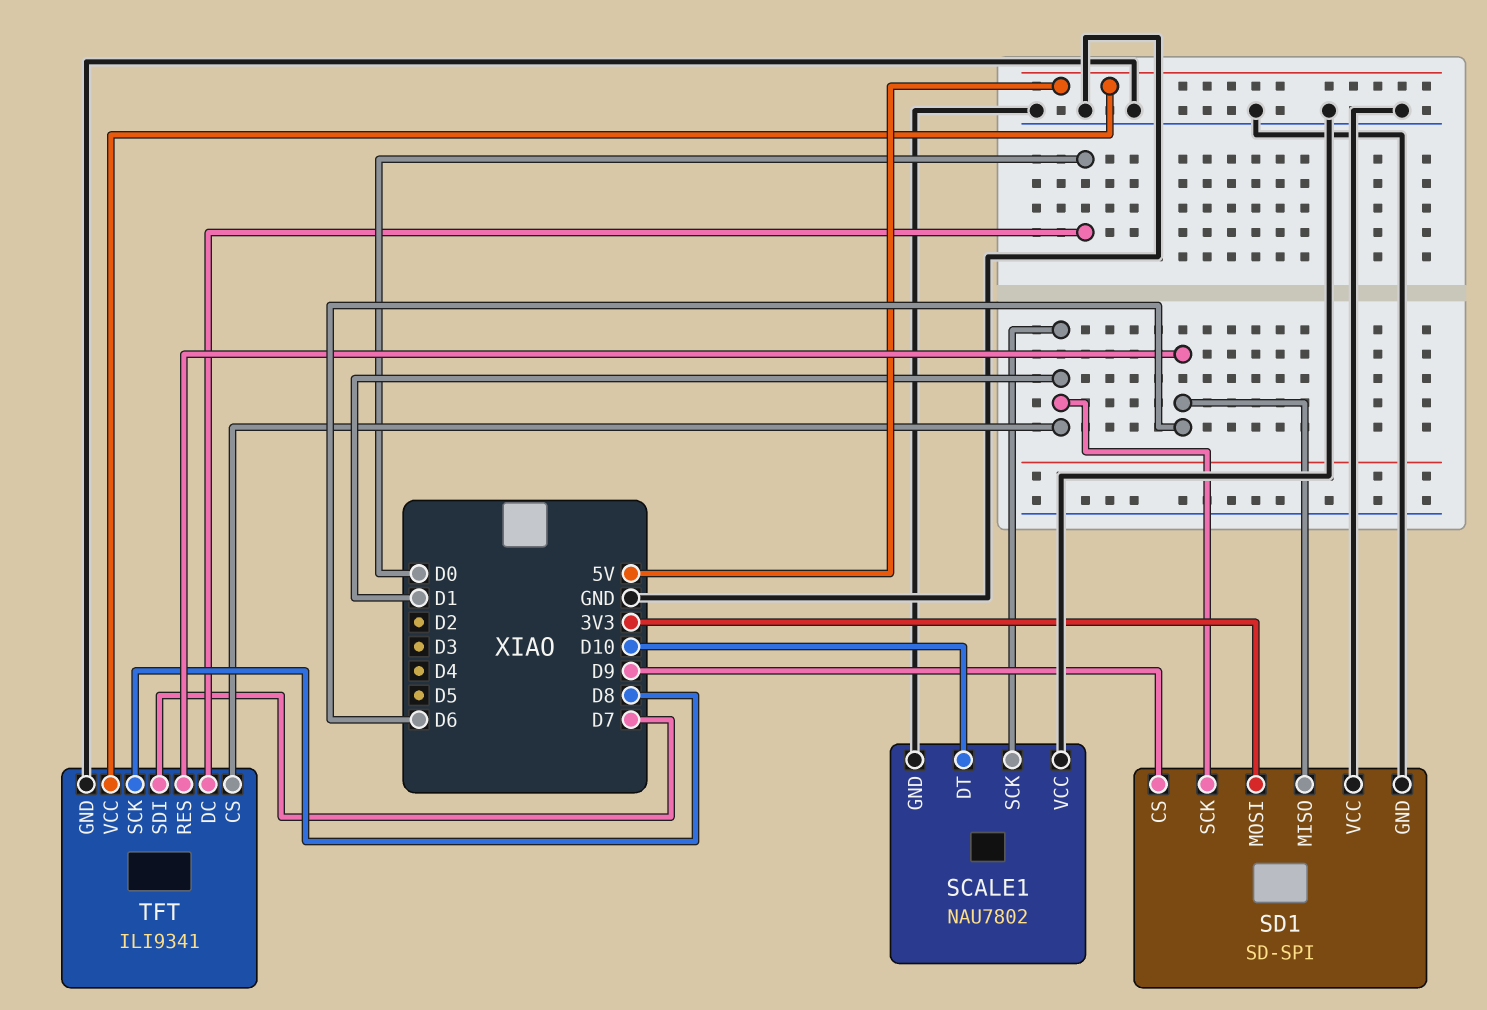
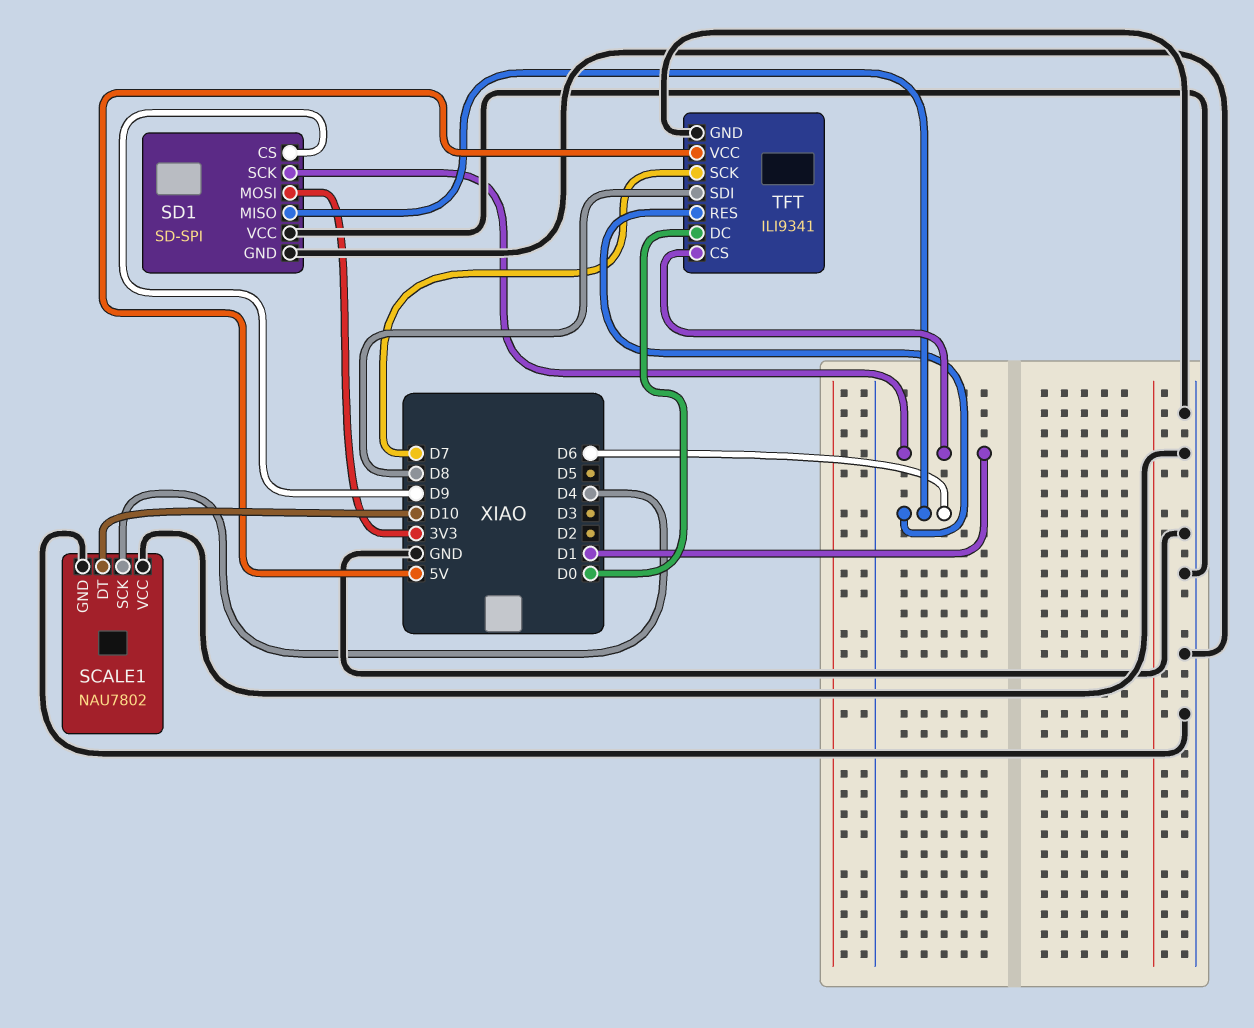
SCALE1 pin SCK: D1 -> D4
TFT pin SCK: D8 -> D7
TFT pin SDI: D7 -> D8

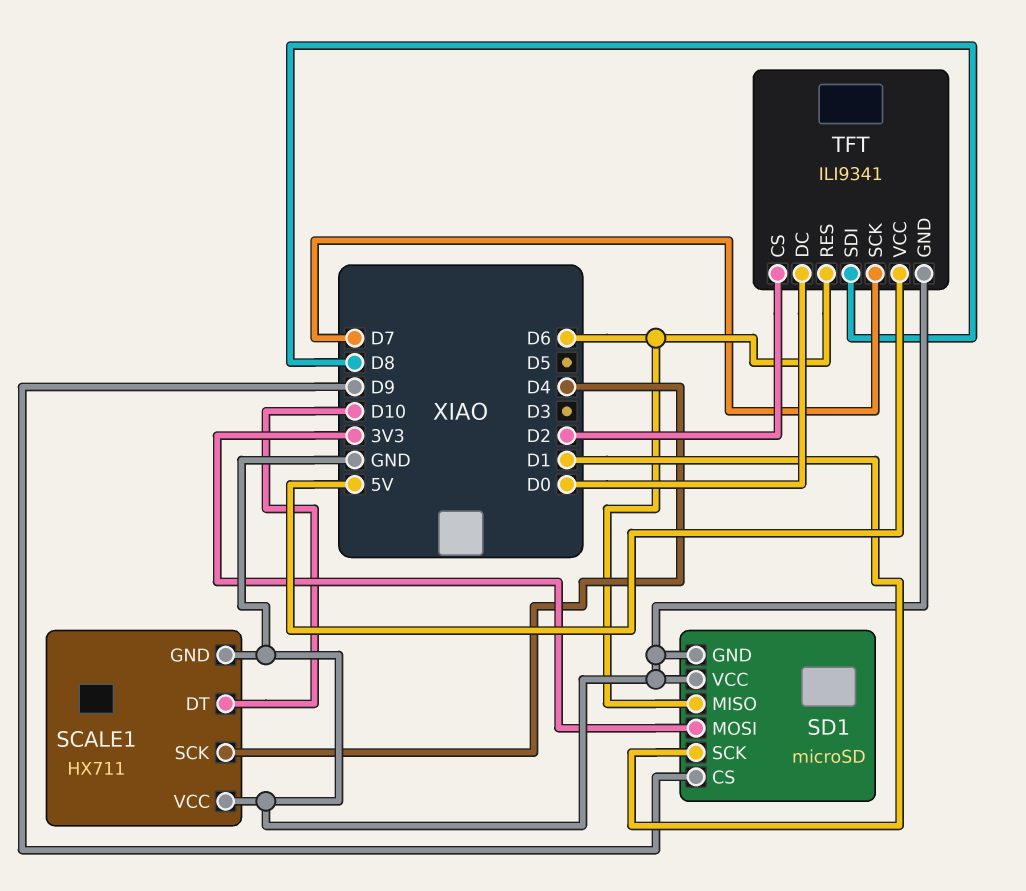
SCALE1: NAU7802 -> HX711
SD1: SD-SPI -> microSD
TFT pin CS: D1 -> D2

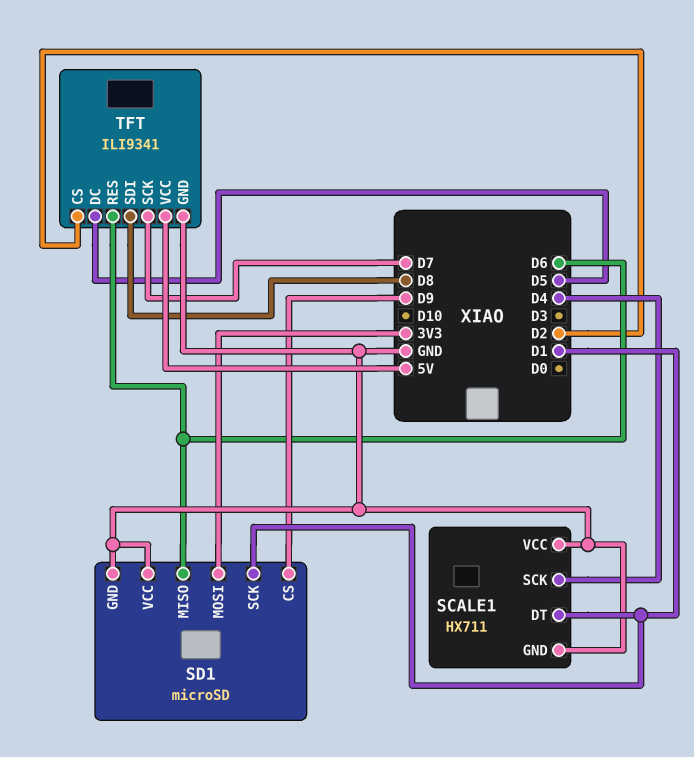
SCALE1 pin DT: D10 -> D1
TFT pin DC: D0 -> D5

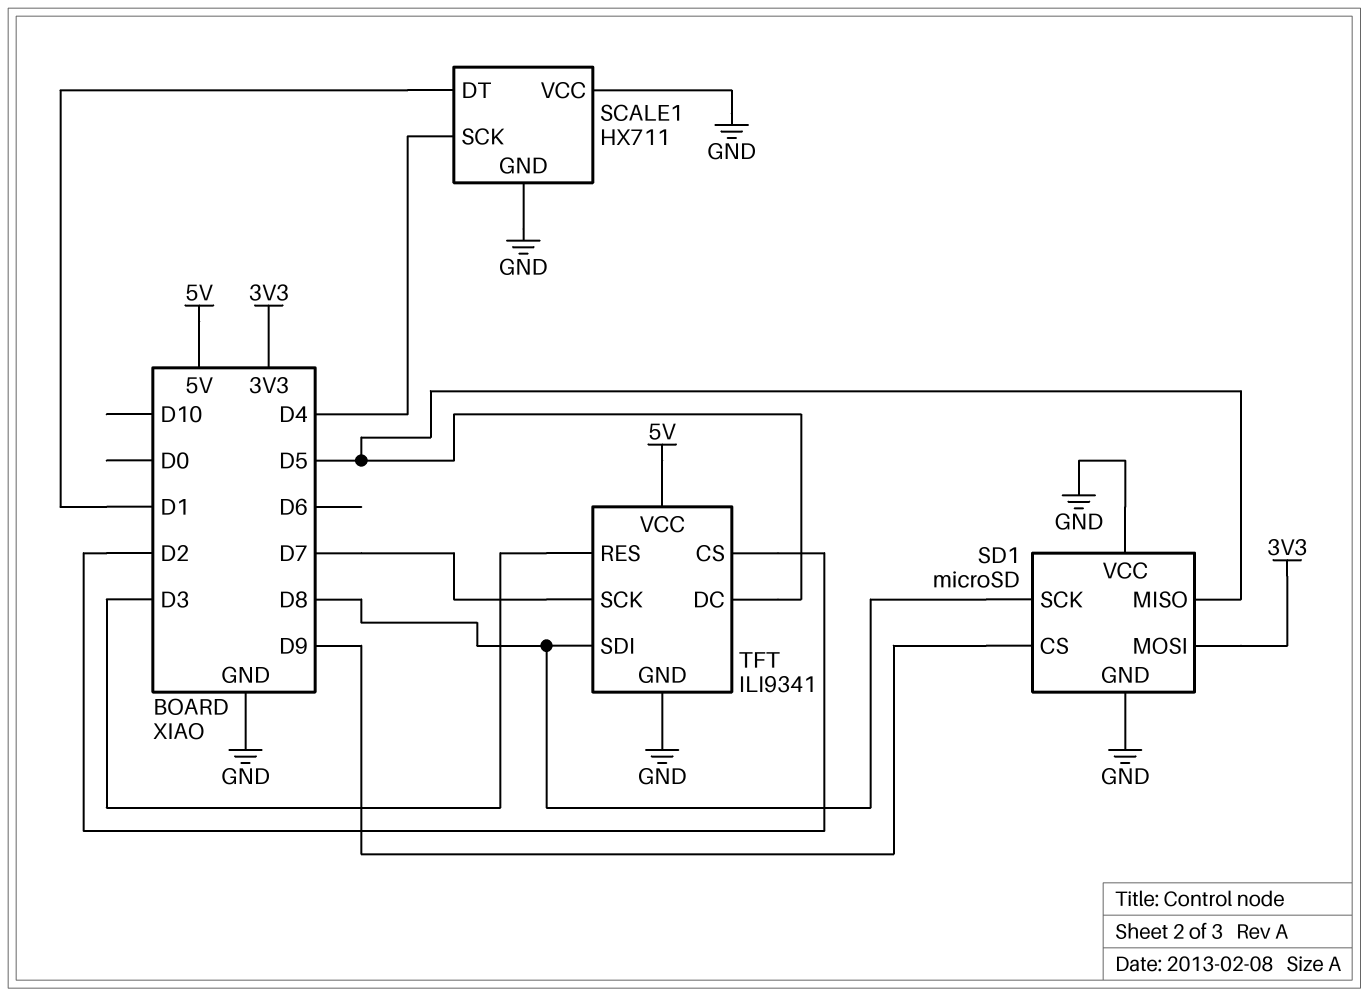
SD1 pin MISO: D6 -> D5
SD1 pin SCK: D1 -> D8
TFT pin RES: D6 -> D3

